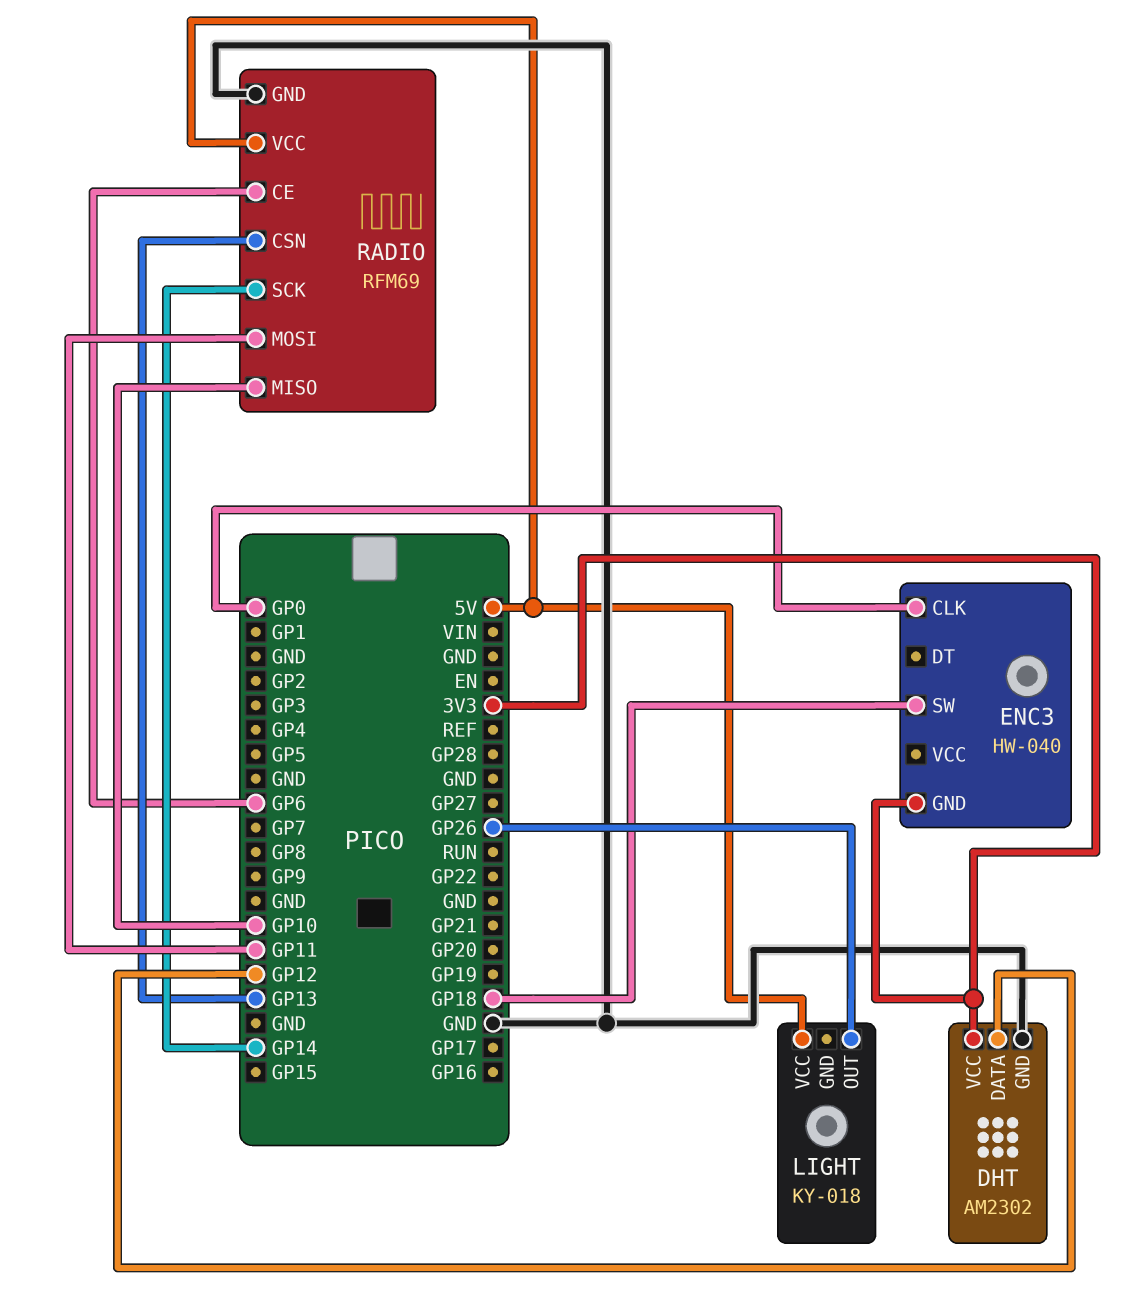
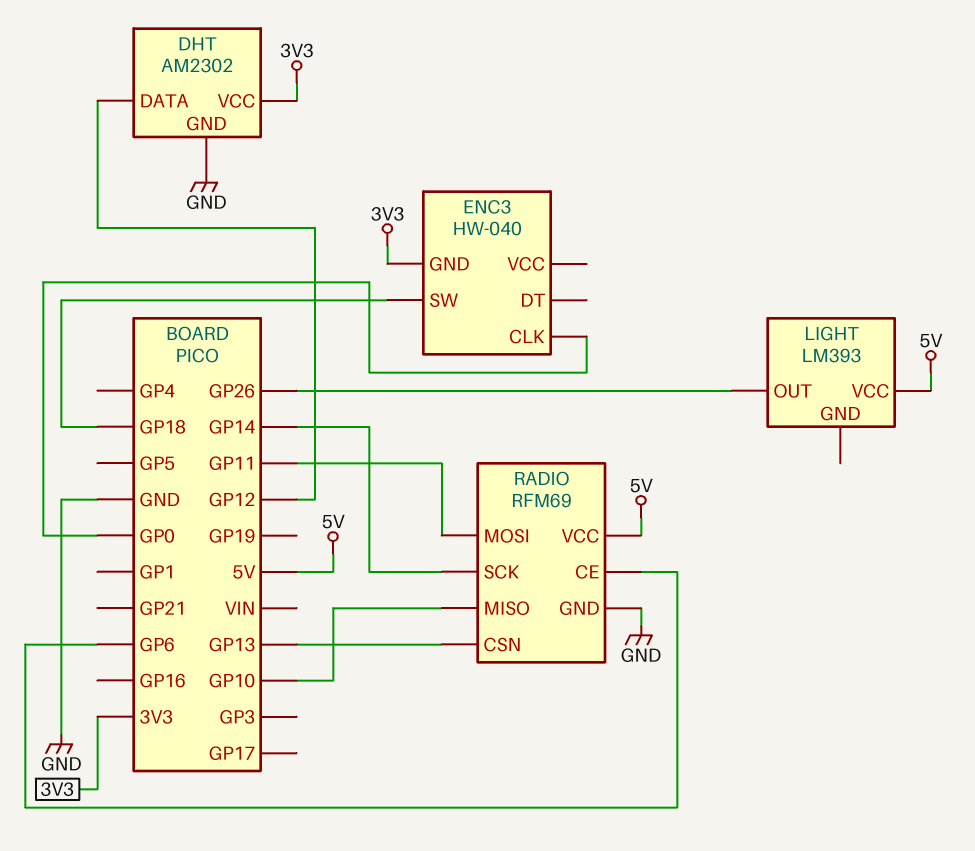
LIGHT: KY-018 -> LM393

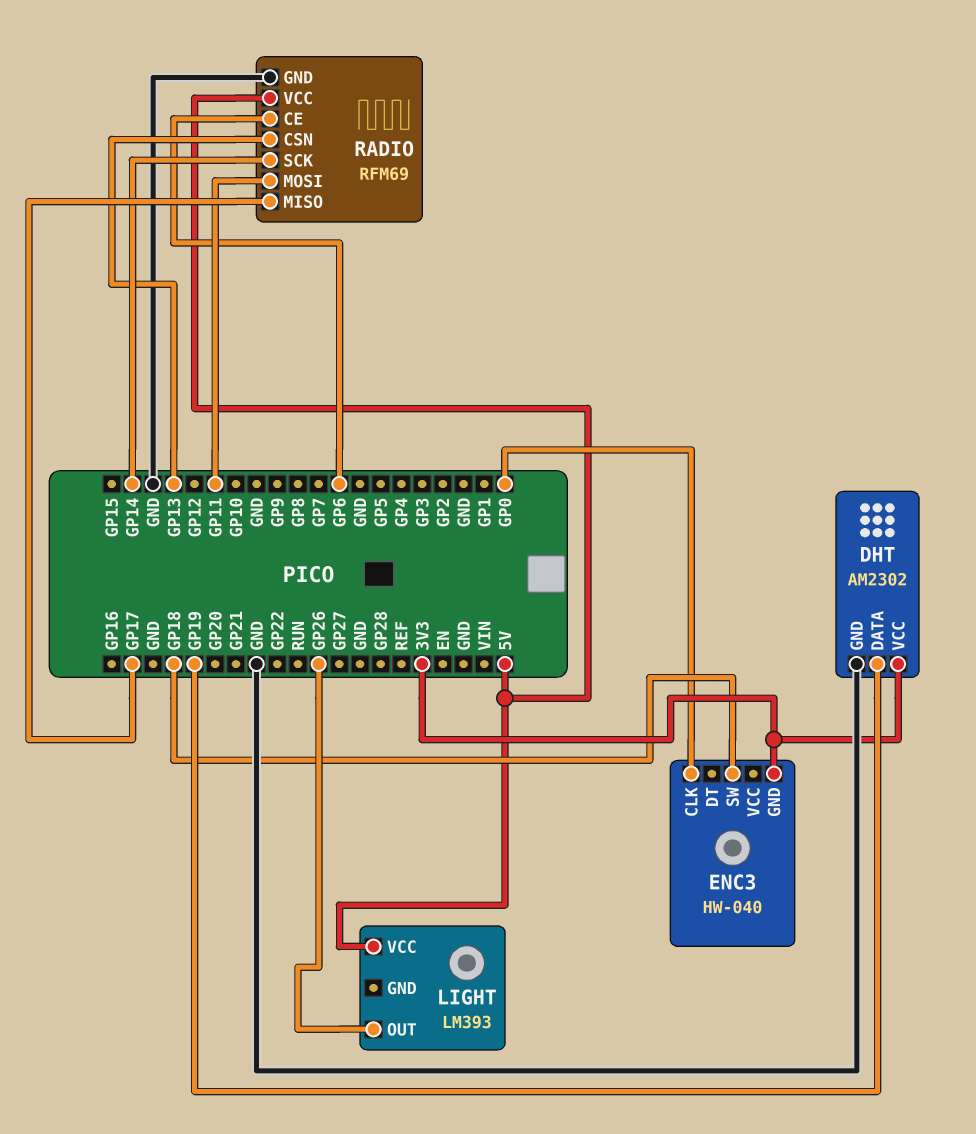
DHT pin DATA: GP12 -> GP19
RADIO pin MISO: GP10 -> GP17

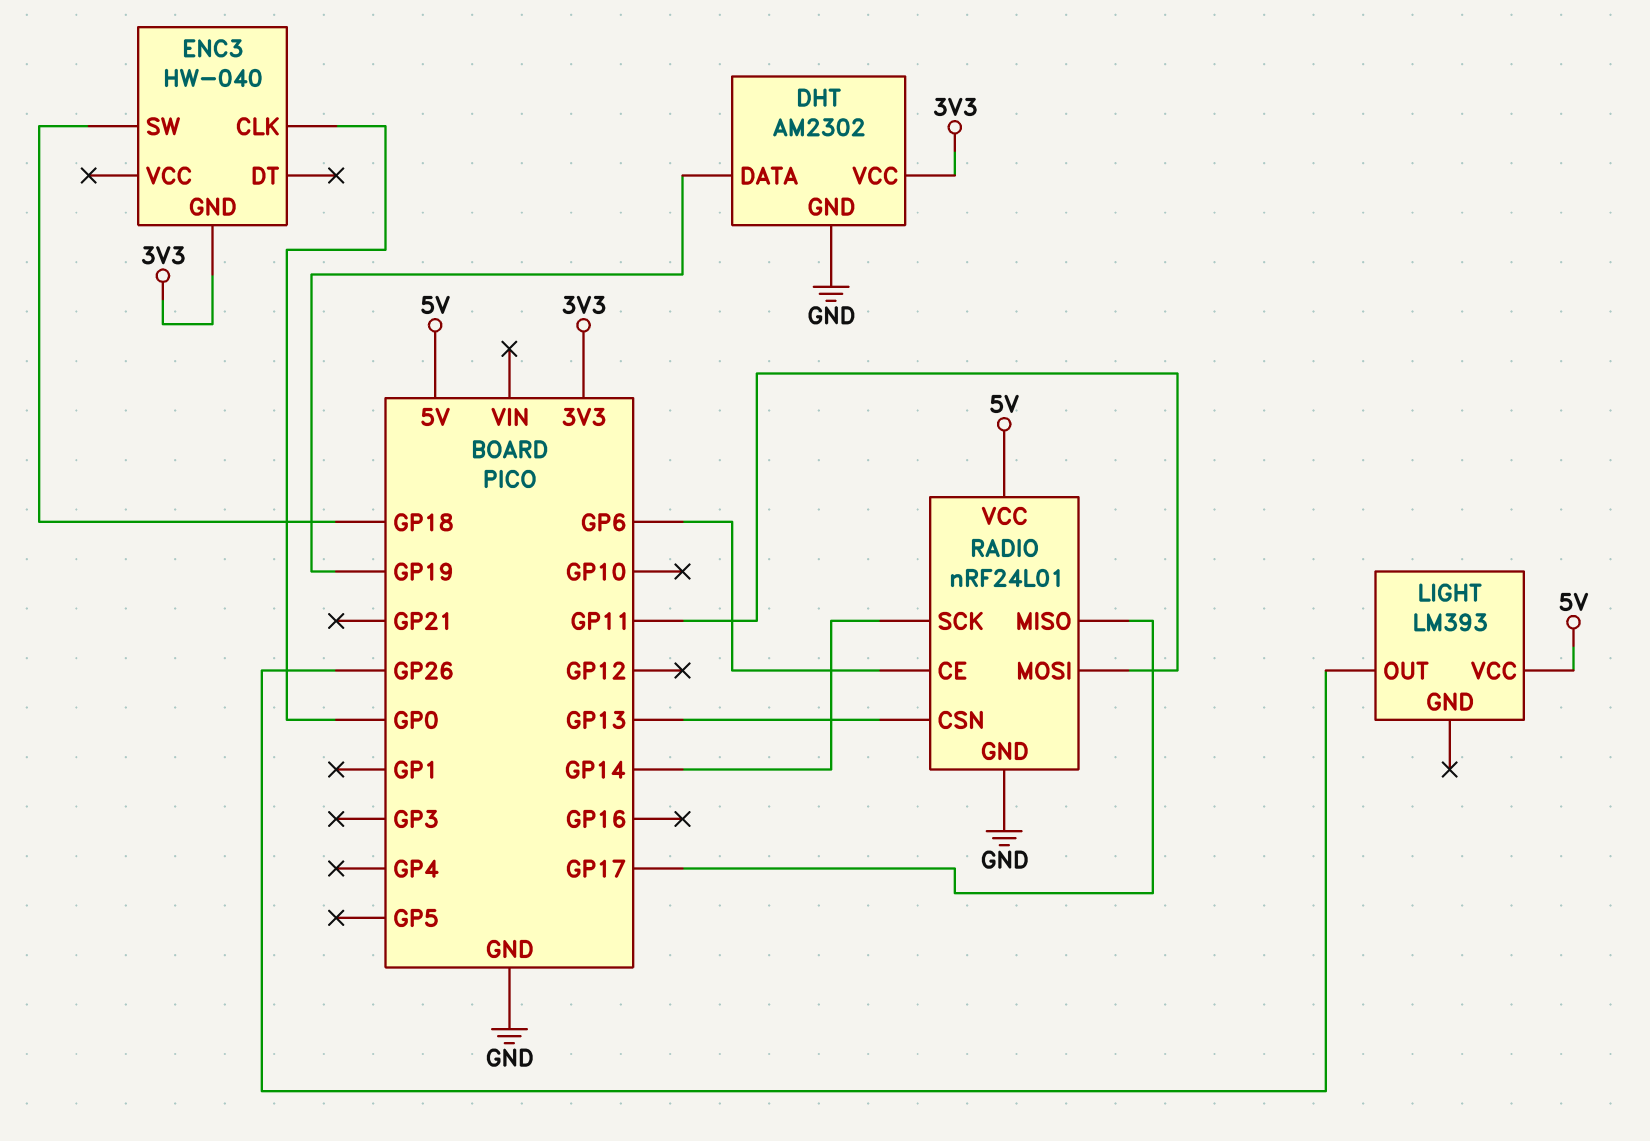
RADIO: RFM69 -> nRF24L01

